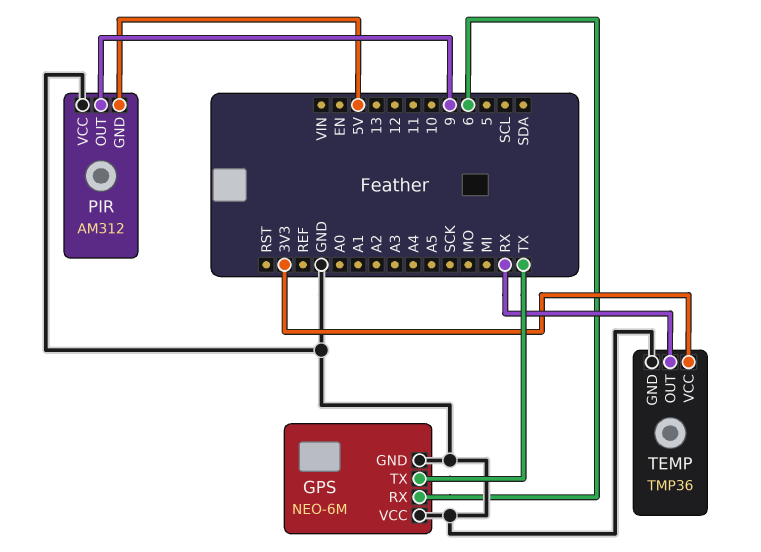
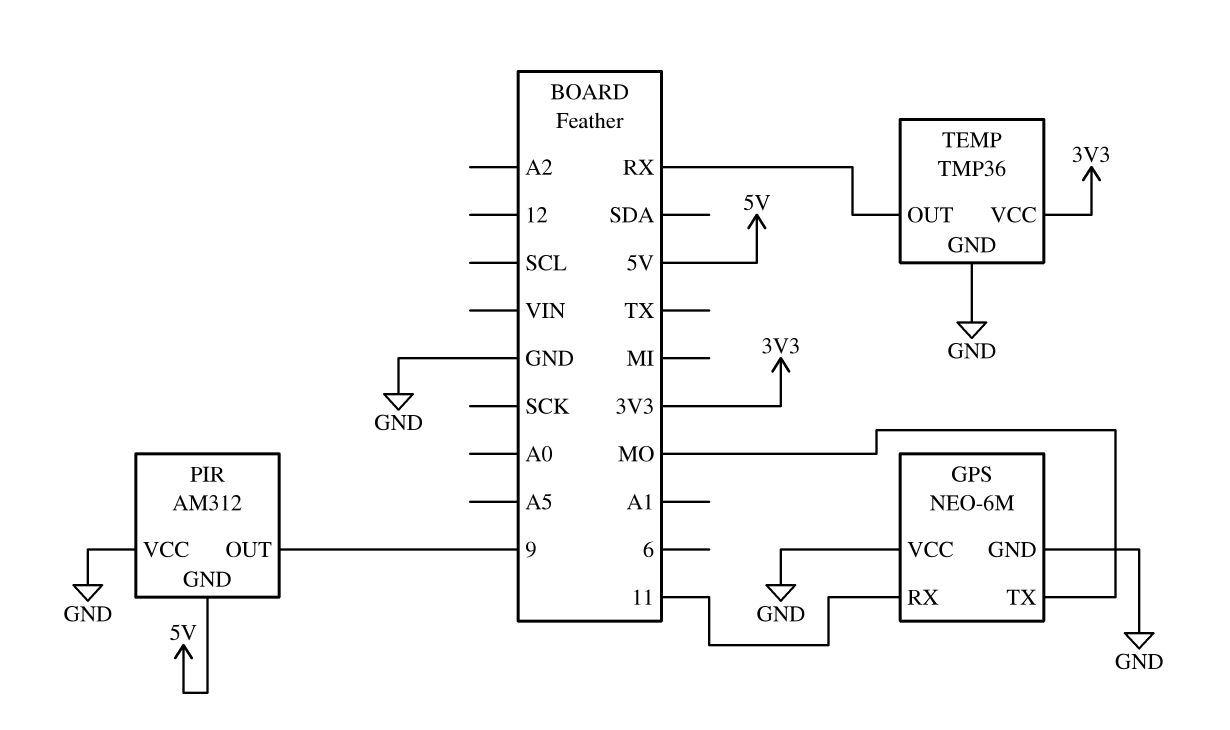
GPS pin RX: 6 -> 11
GPS pin TX: TX -> MO

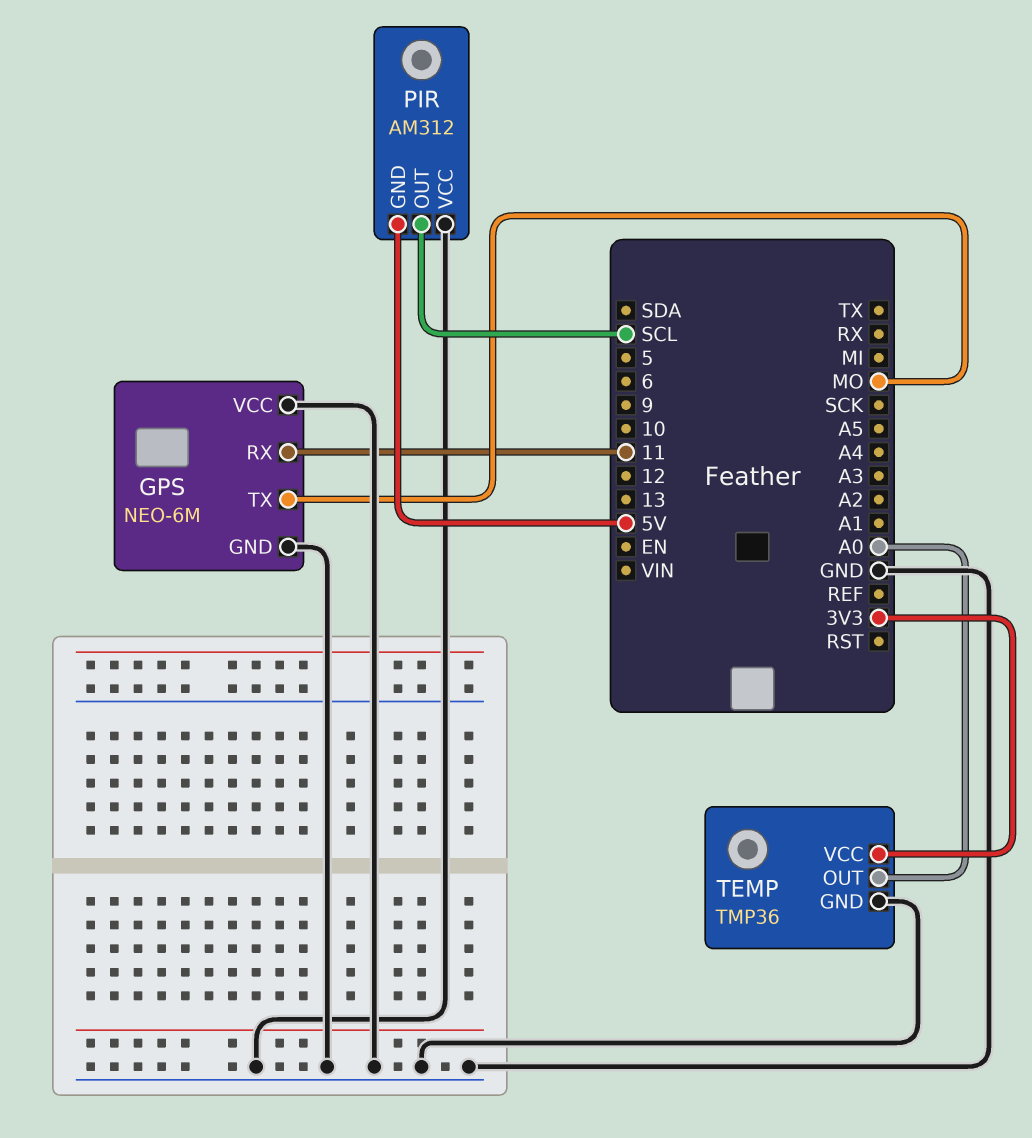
PIR pin OUT: 9 -> SCL
TEMP pin OUT: RX -> A0

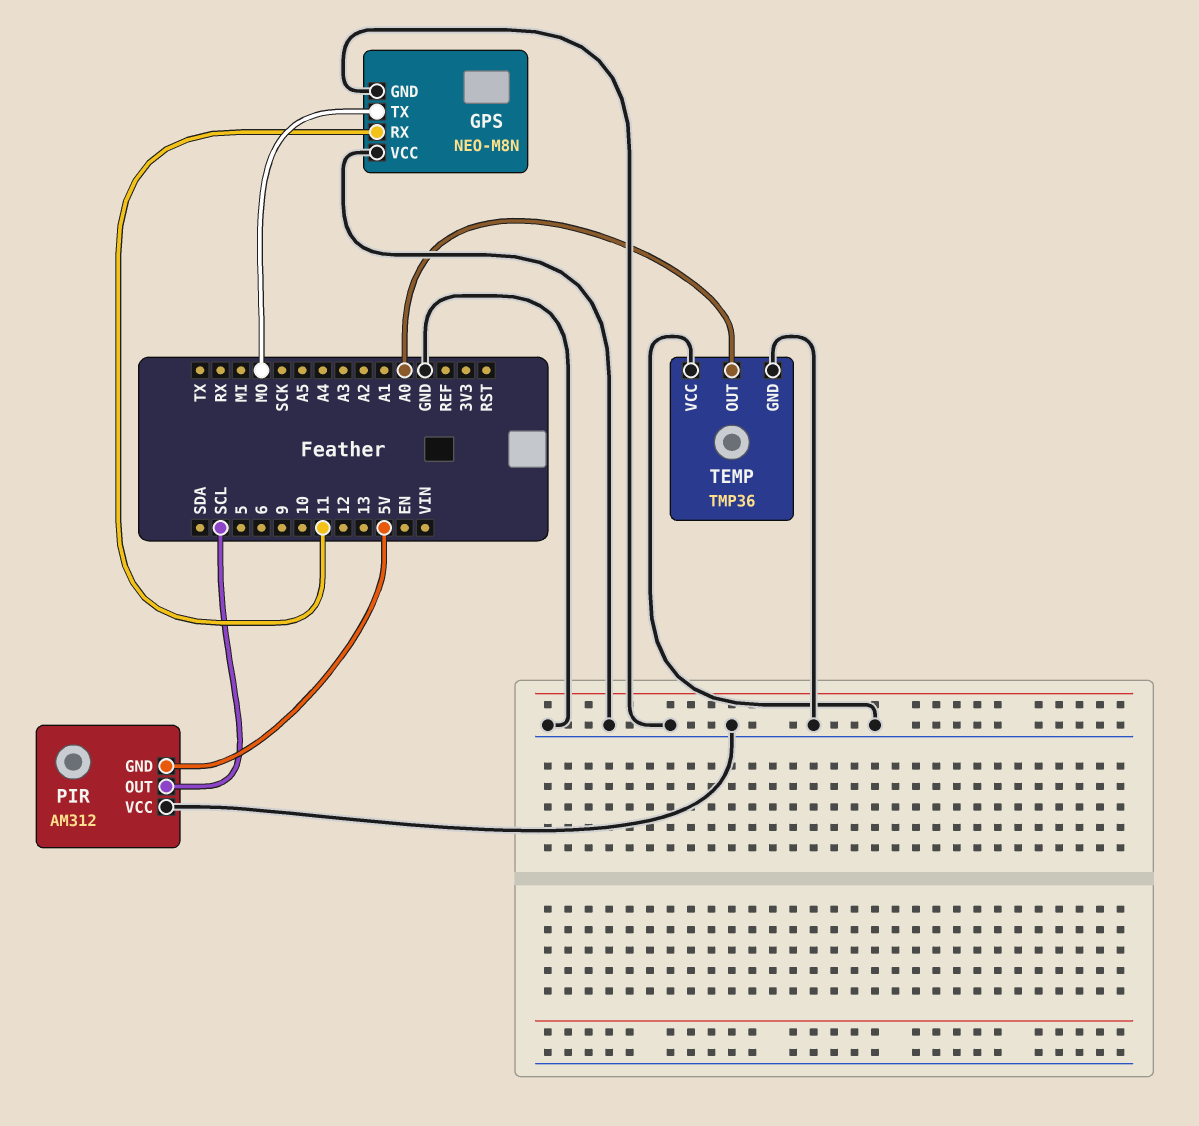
GPS: NEO-6M -> NEO-M8N
TEMP pin VCC: 3V3 -> GND

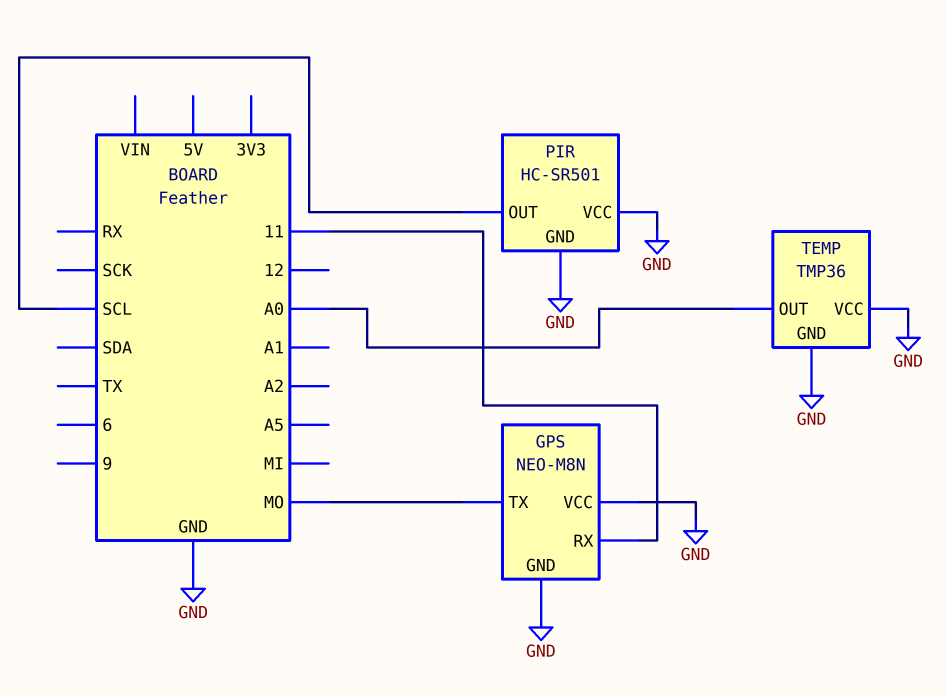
PIR: AM312 -> HC-SR501
PIR pin GND: 5V -> GND

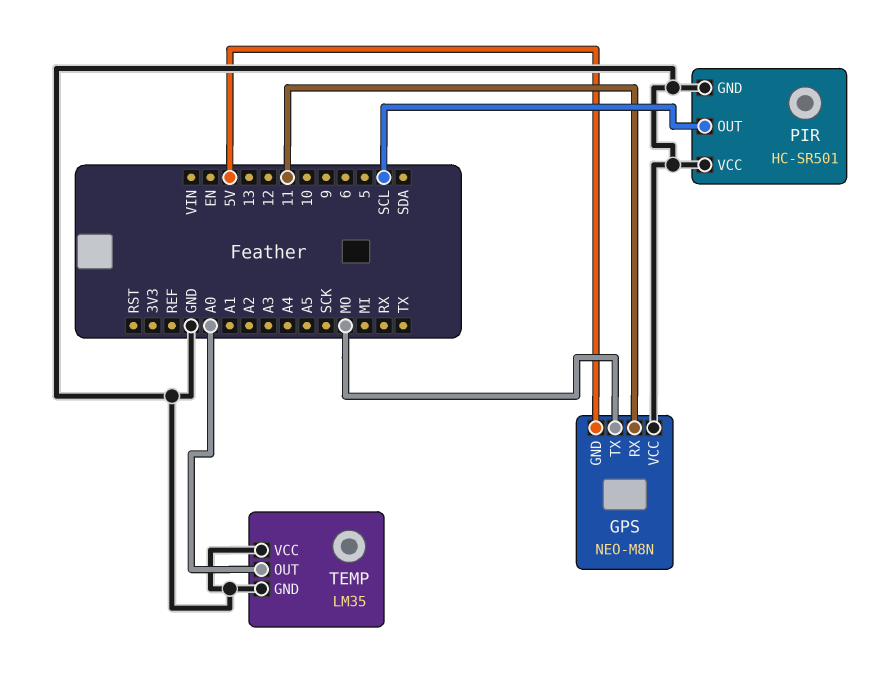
GPS pin GND: GND -> 5V
TEMP: TMP36 -> LM35

